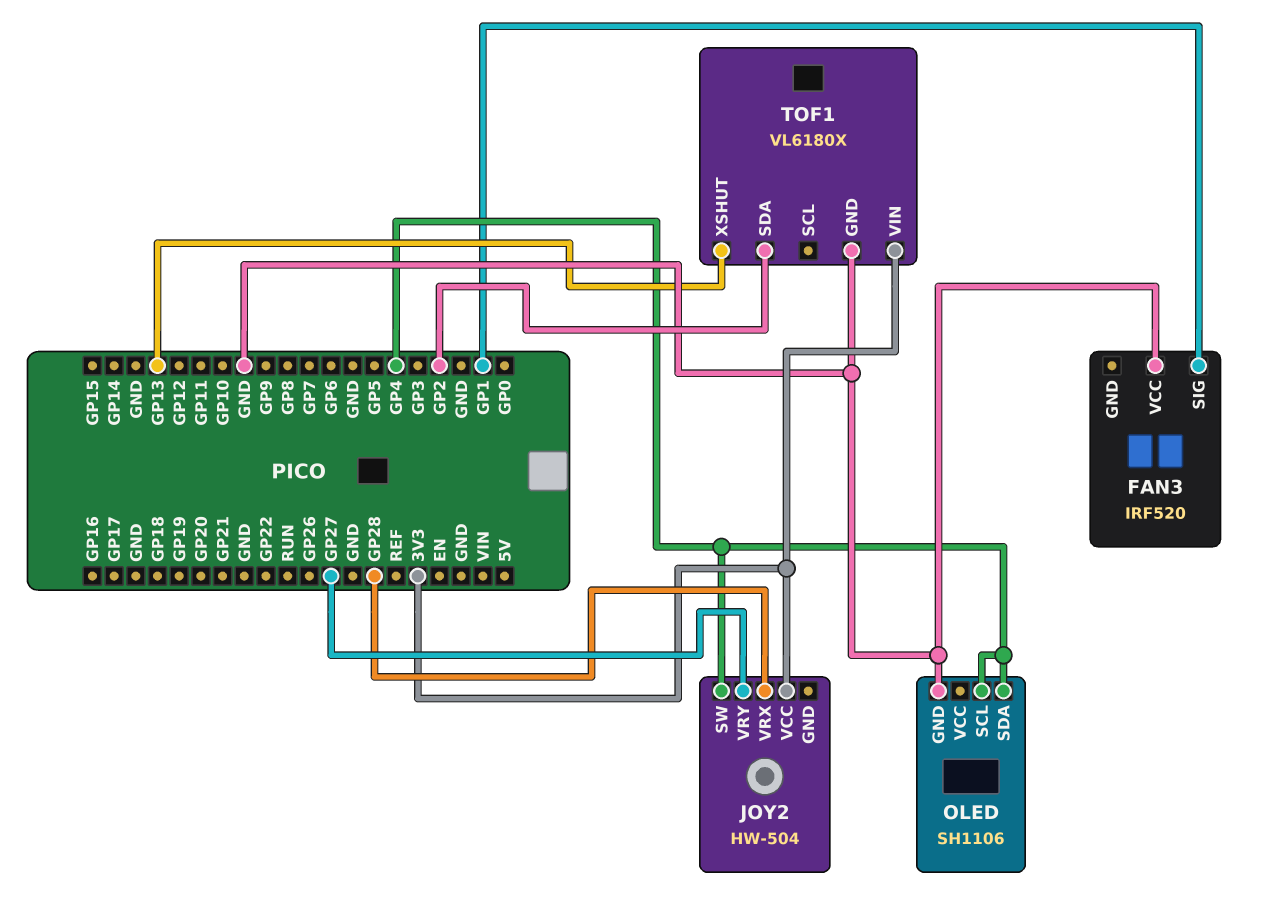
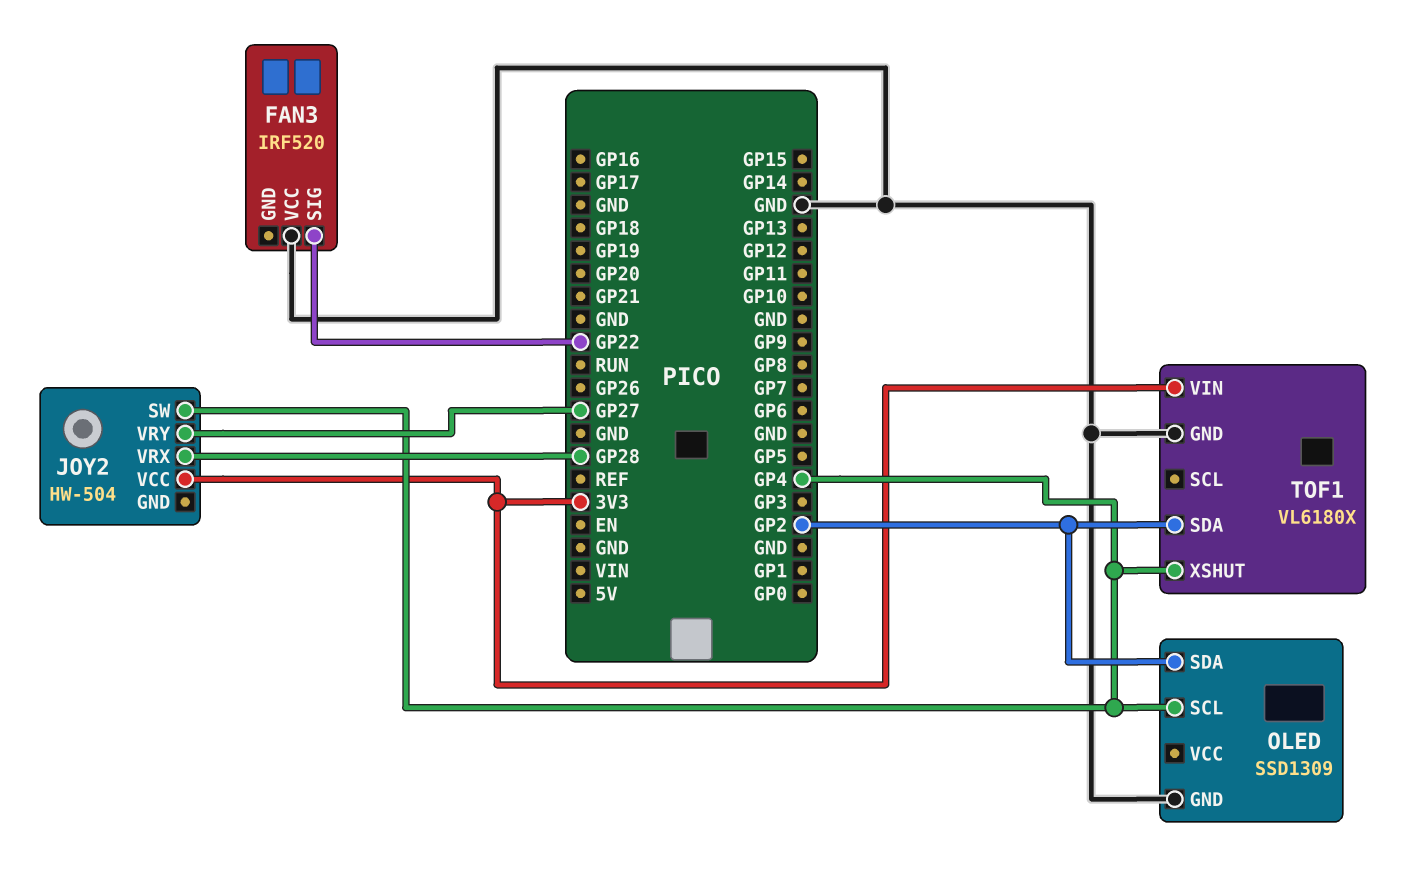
FAN3 pin SIG: GP1 -> GP22
OLED: SH1106 -> SSD1309
OLED pin SDA: GP4 -> GP2
TOF1 pin XSHUT: GP13 -> GP4

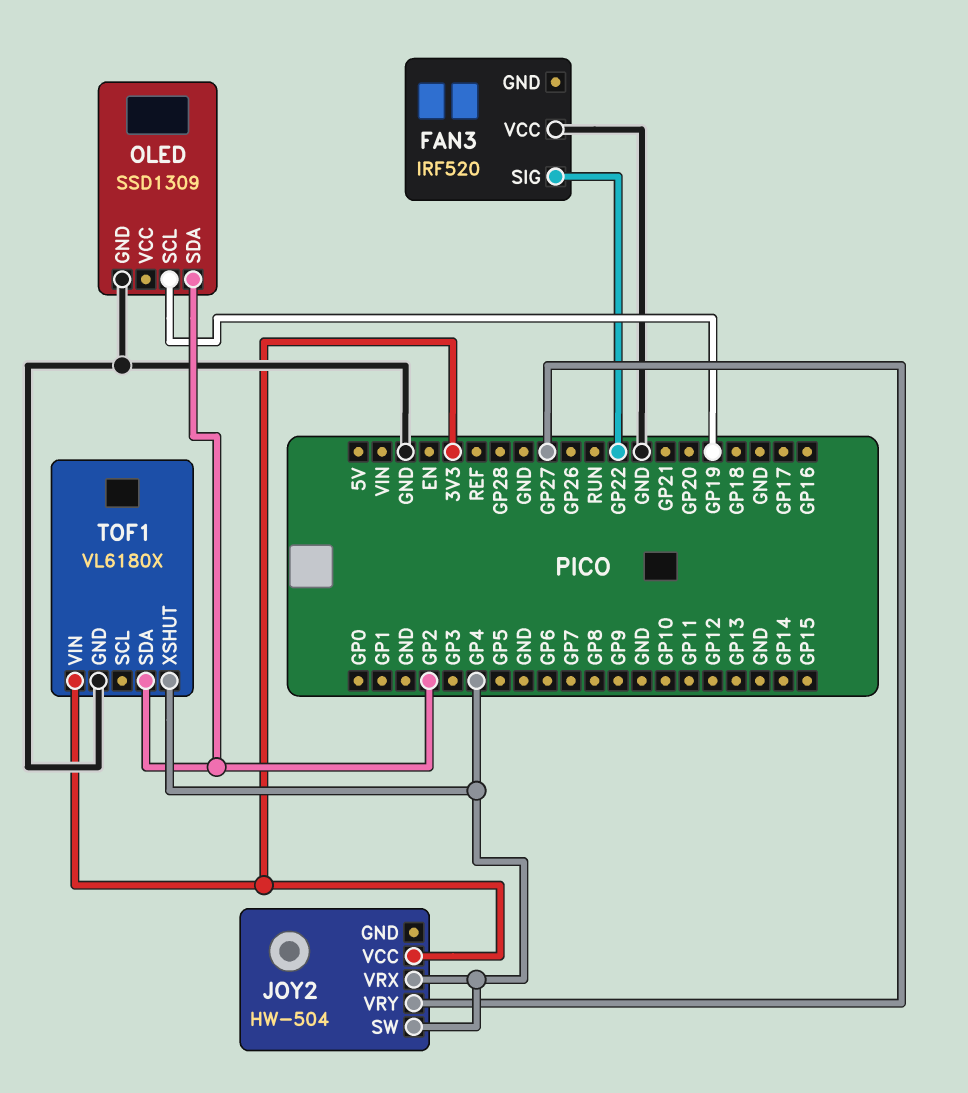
JOY2 pin VRX: GP28 -> GP4
OLED pin SCL: GP4 -> GP19

